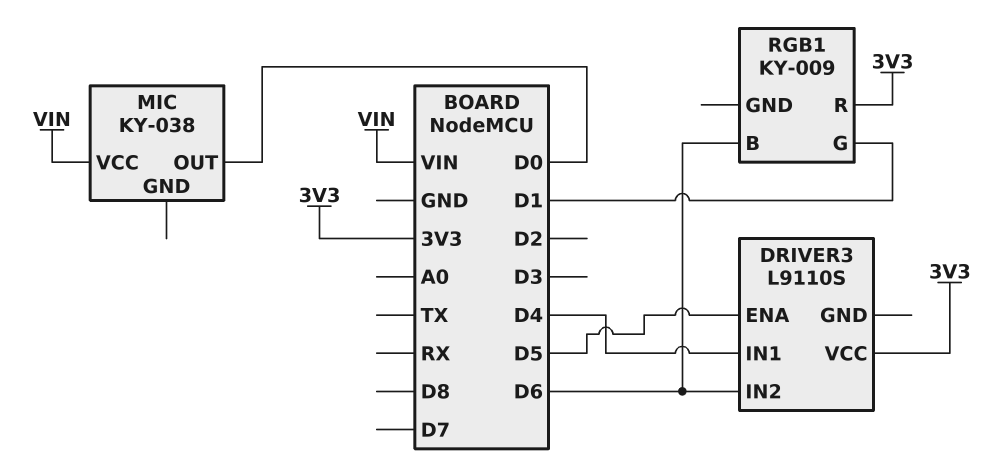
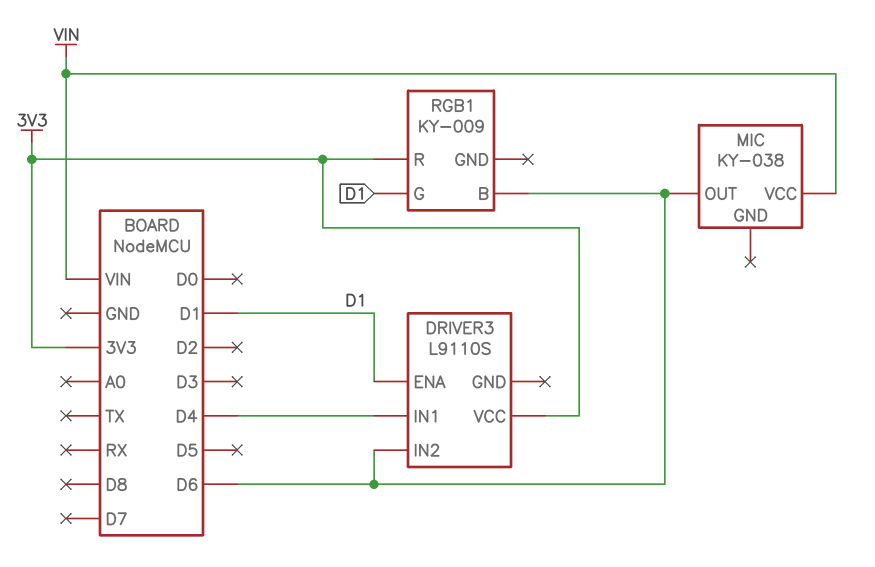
DRIVER3 pin ENA: D5 -> D1
MIC pin OUT: D0 -> D6

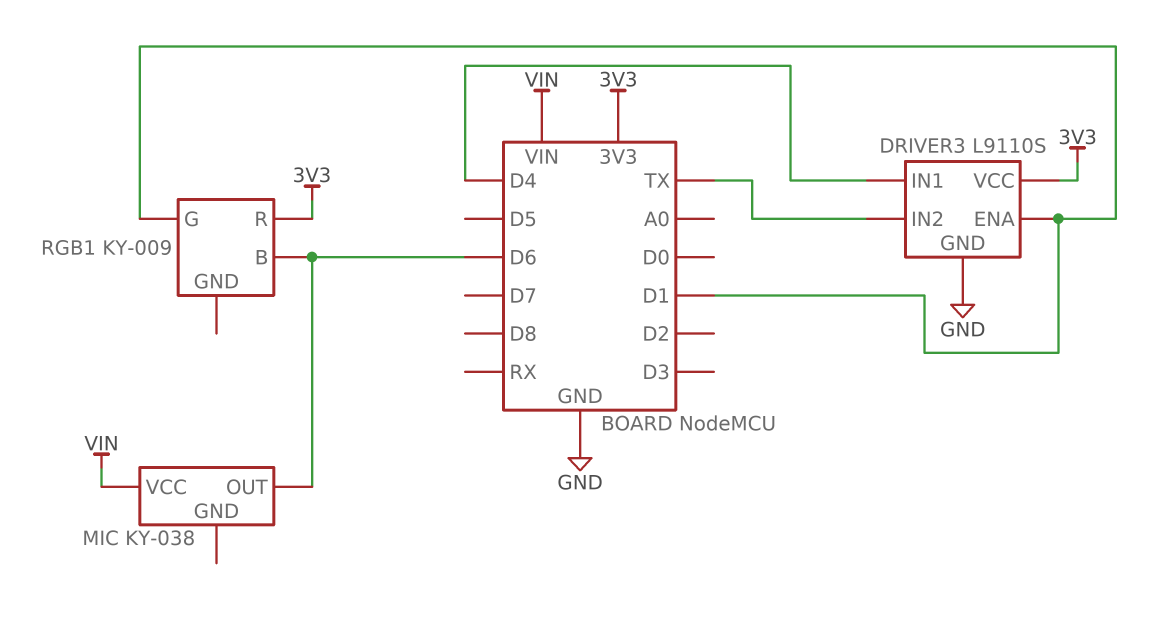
DRIVER3 pin GND: none -> GND
DRIVER3 pin IN2: D6 -> TX

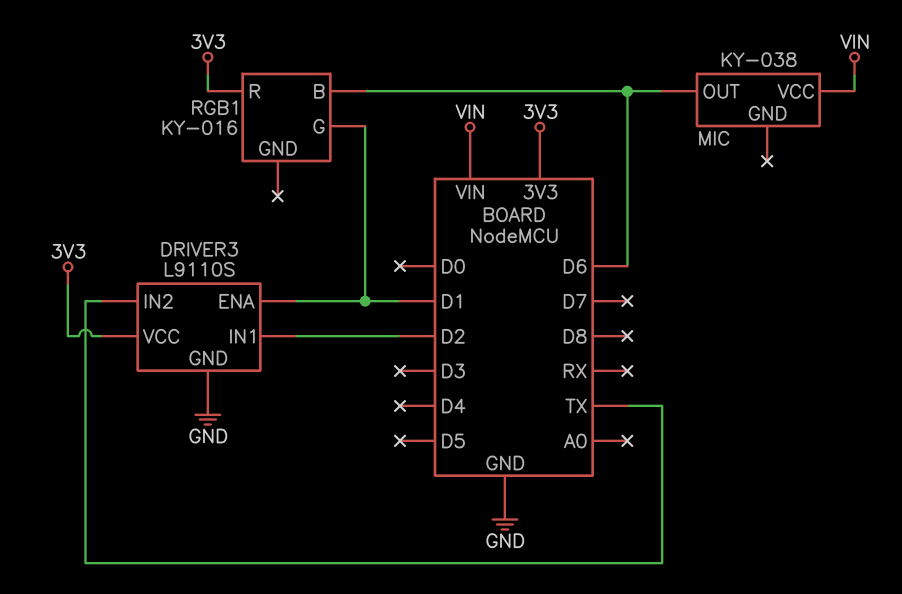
DRIVER3 pin IN1: D4 -> D2
RGB1: KY-009 -> KY-016

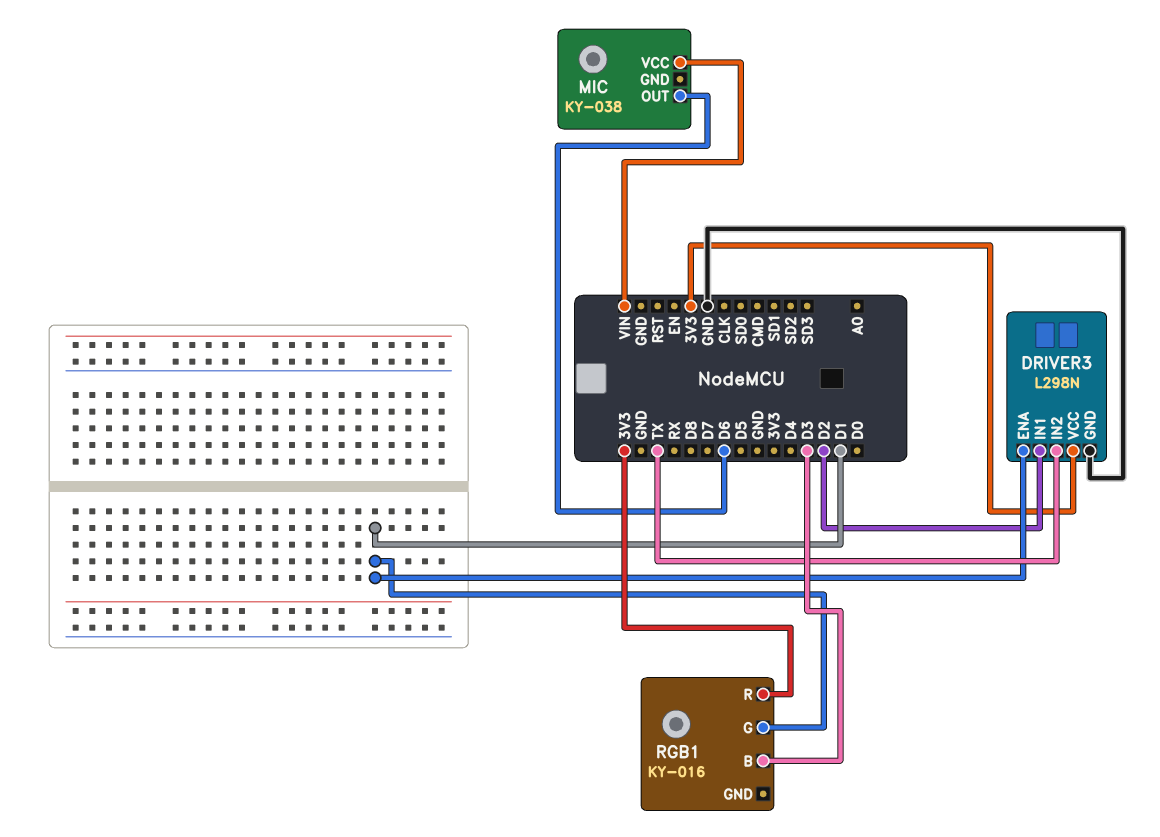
DRIVER3: L9110S -> L298N
RGB1 pin B: D6 -> D3

